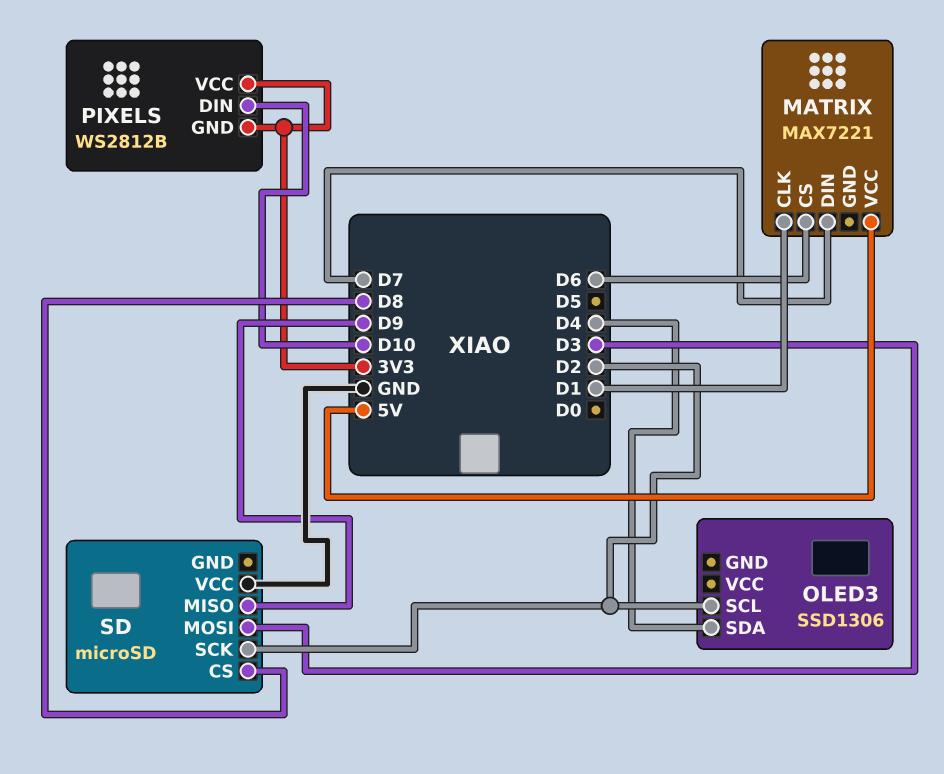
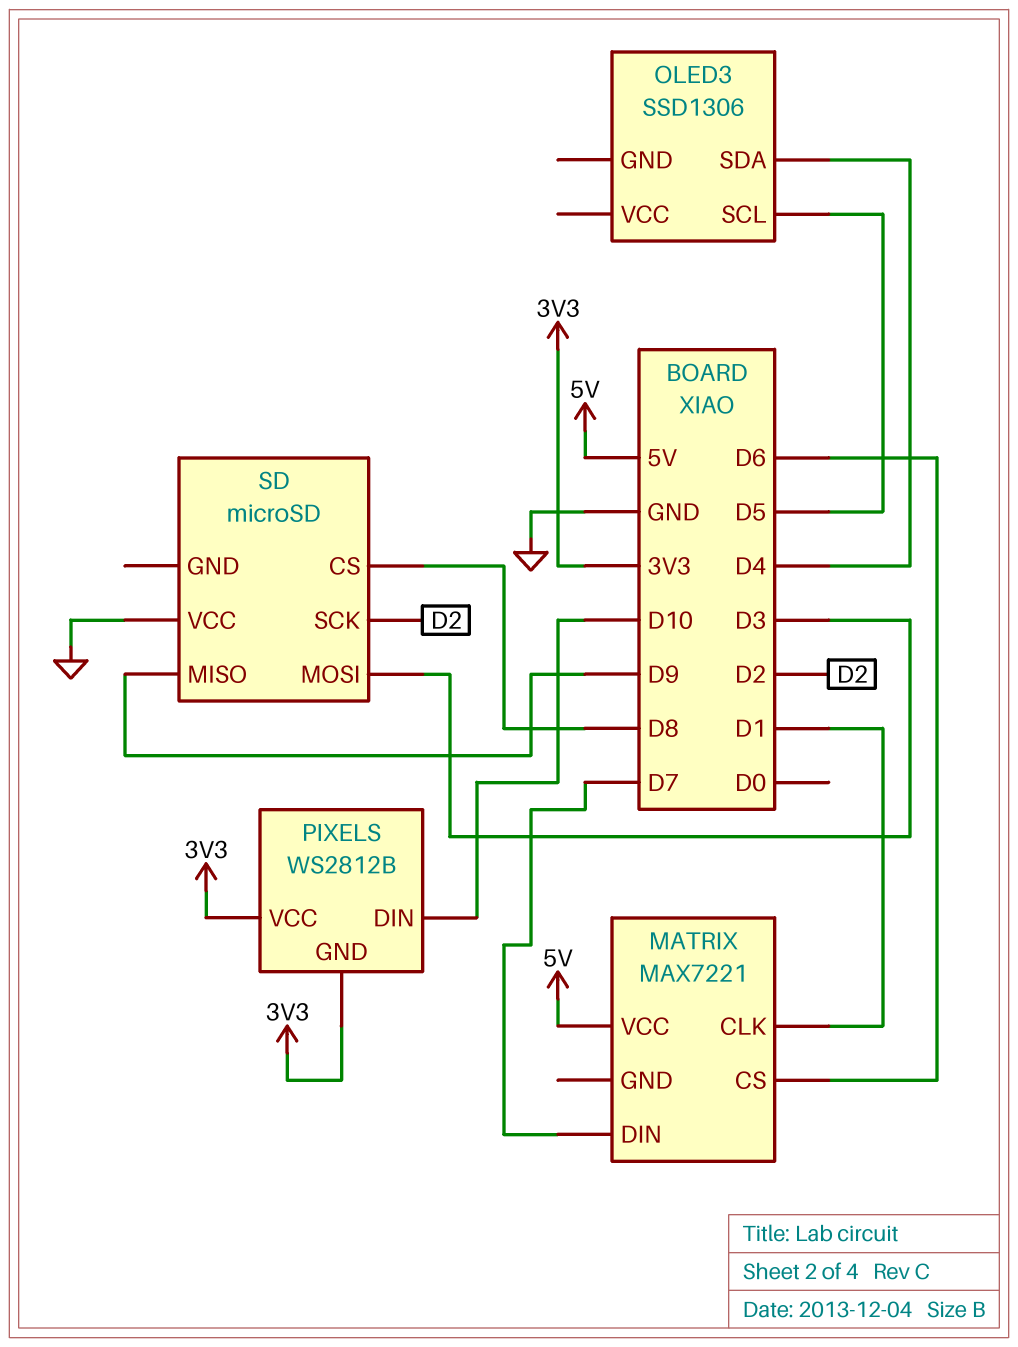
OLED3 pin SCL: D2 -> D5

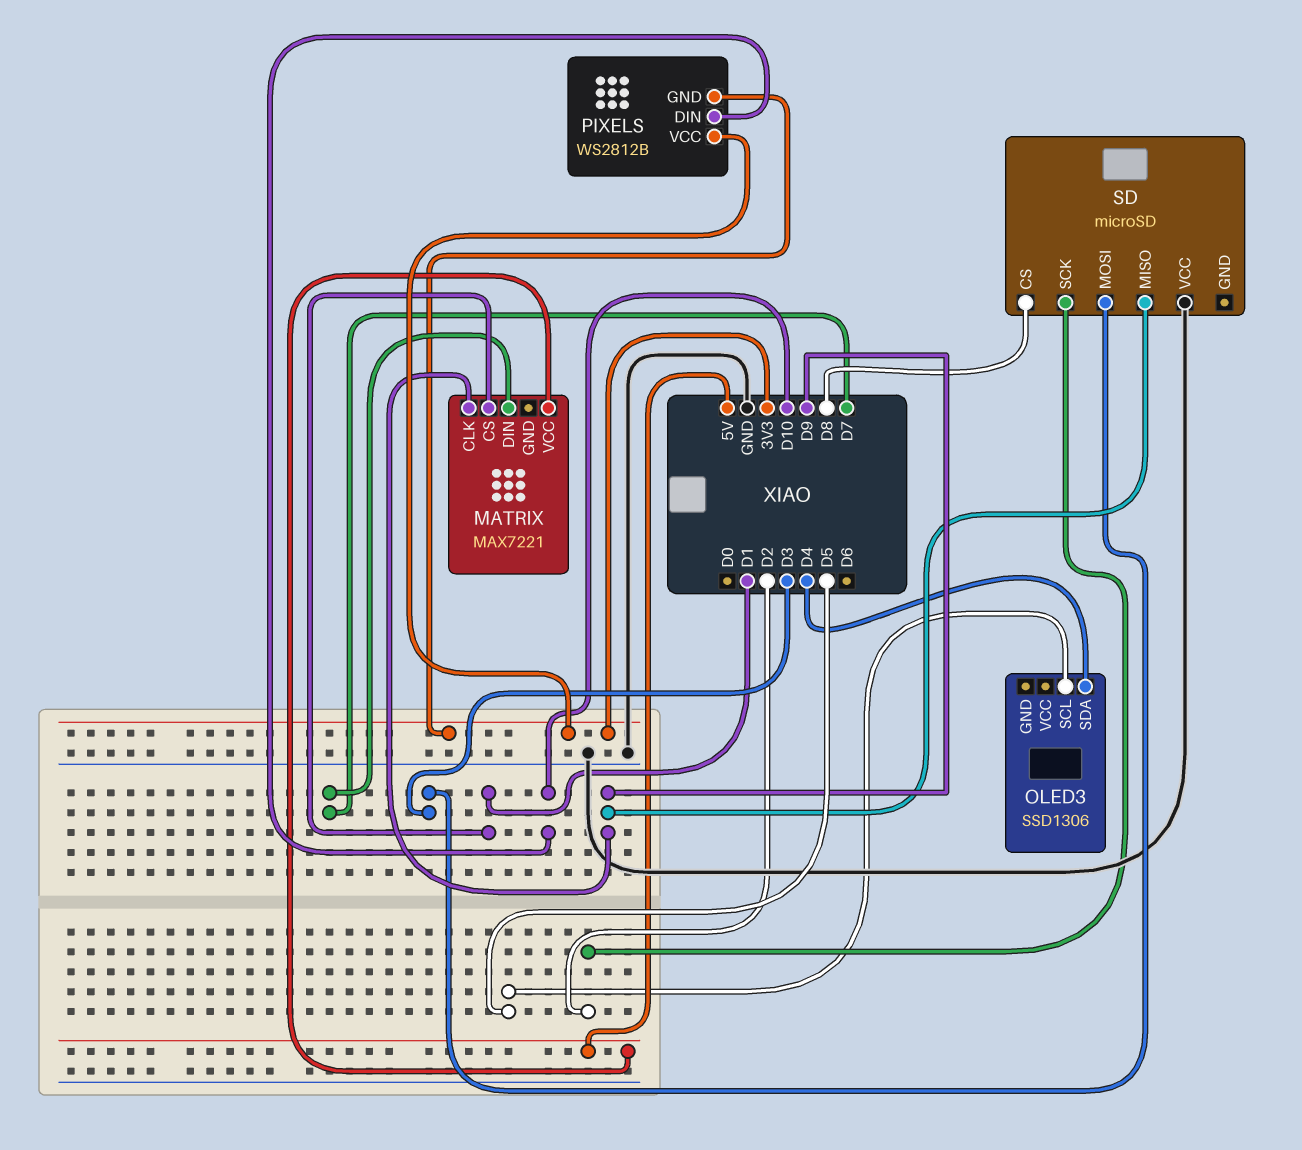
MATRIX pin CLK: D1 -> D9
MATRIX pin CS: D6 -> D1

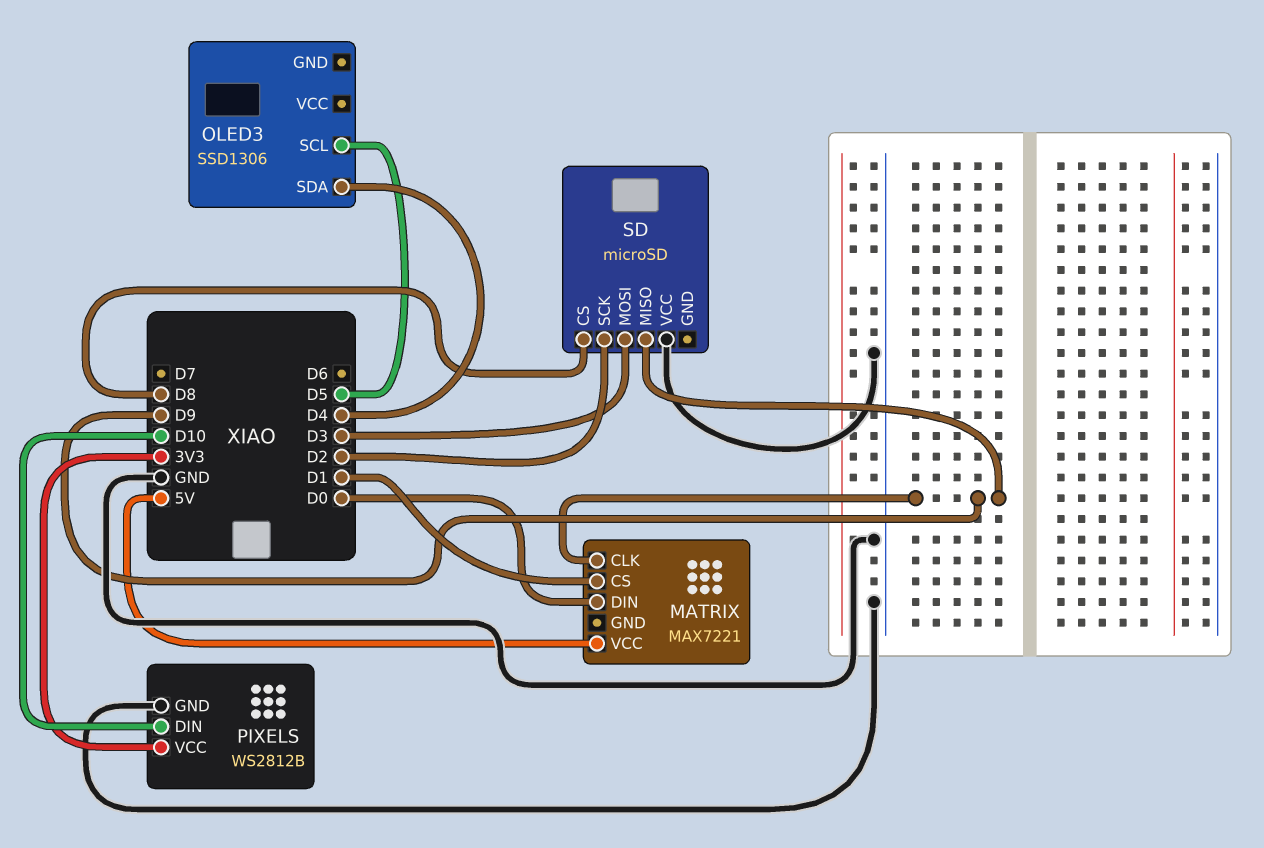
MATRIX pin DIN: D7 -> D0
PIXELS pin GND: 3V3 -> GND

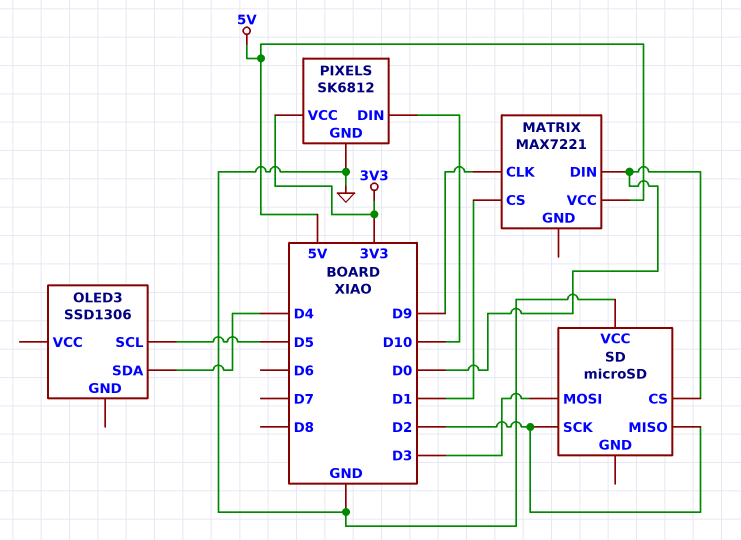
PIXELS: WS2812B -> SK6812
SD pin CS: D8 -> D0
SD pin MISO: D9 -> D2

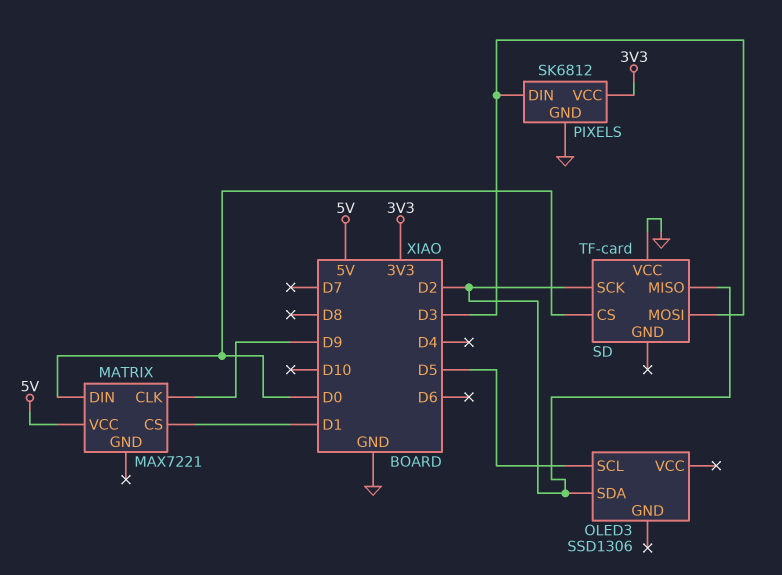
OLED3 pin SDA: D4 -> D2
PIXELS pin DIN: D10 -> D3
SD: microSD -> TF-card

